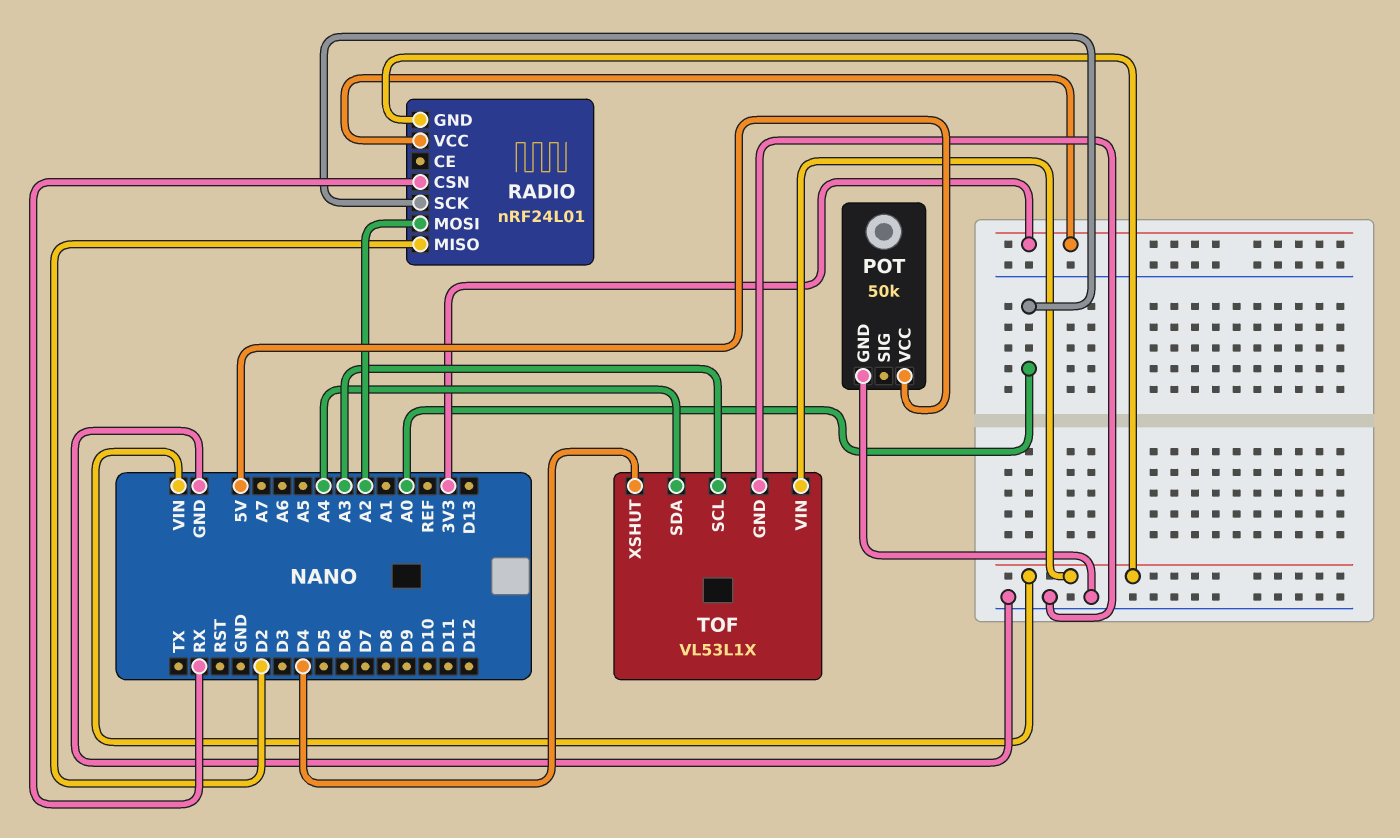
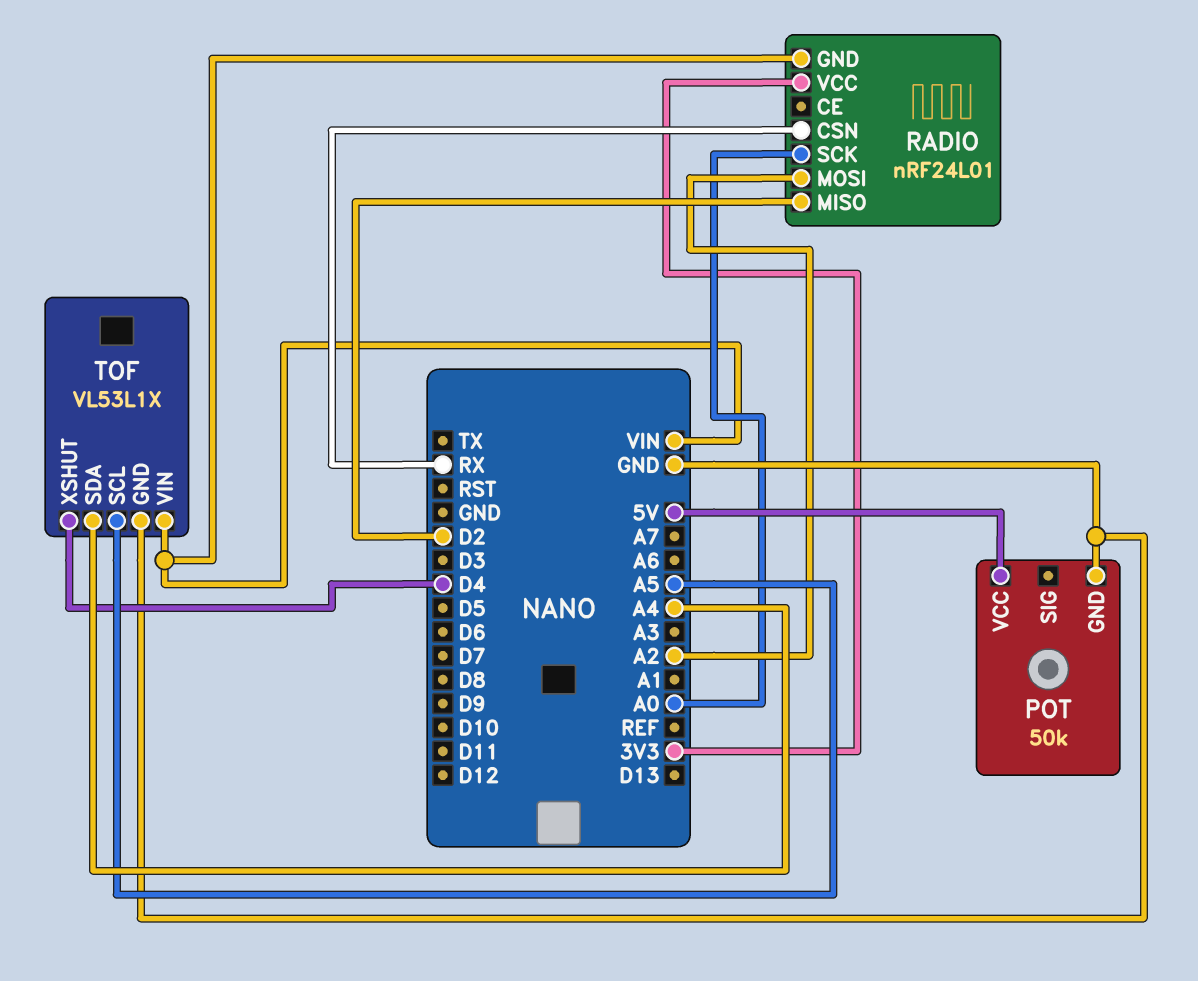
TOF pin SCL: A3 -> A5

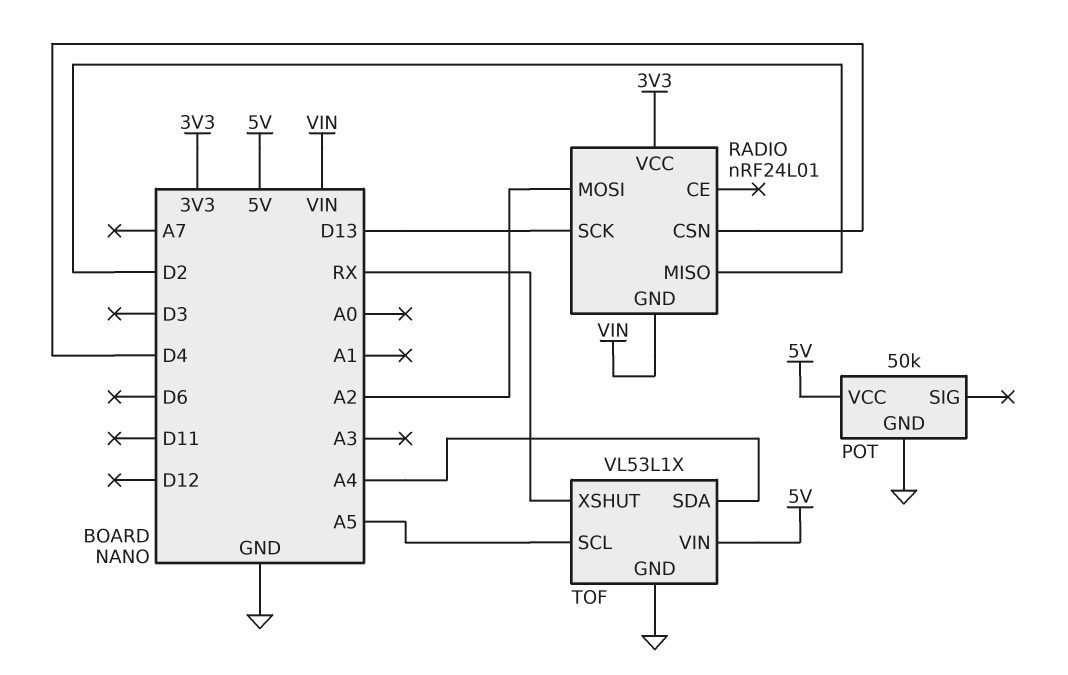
RADIO pin CSN: RX -> D4
RADIO pin SCK: A0 -> D13
TOF pin VIN: VIN -> 5V
TOF pin XSHUT: D4 -> RX

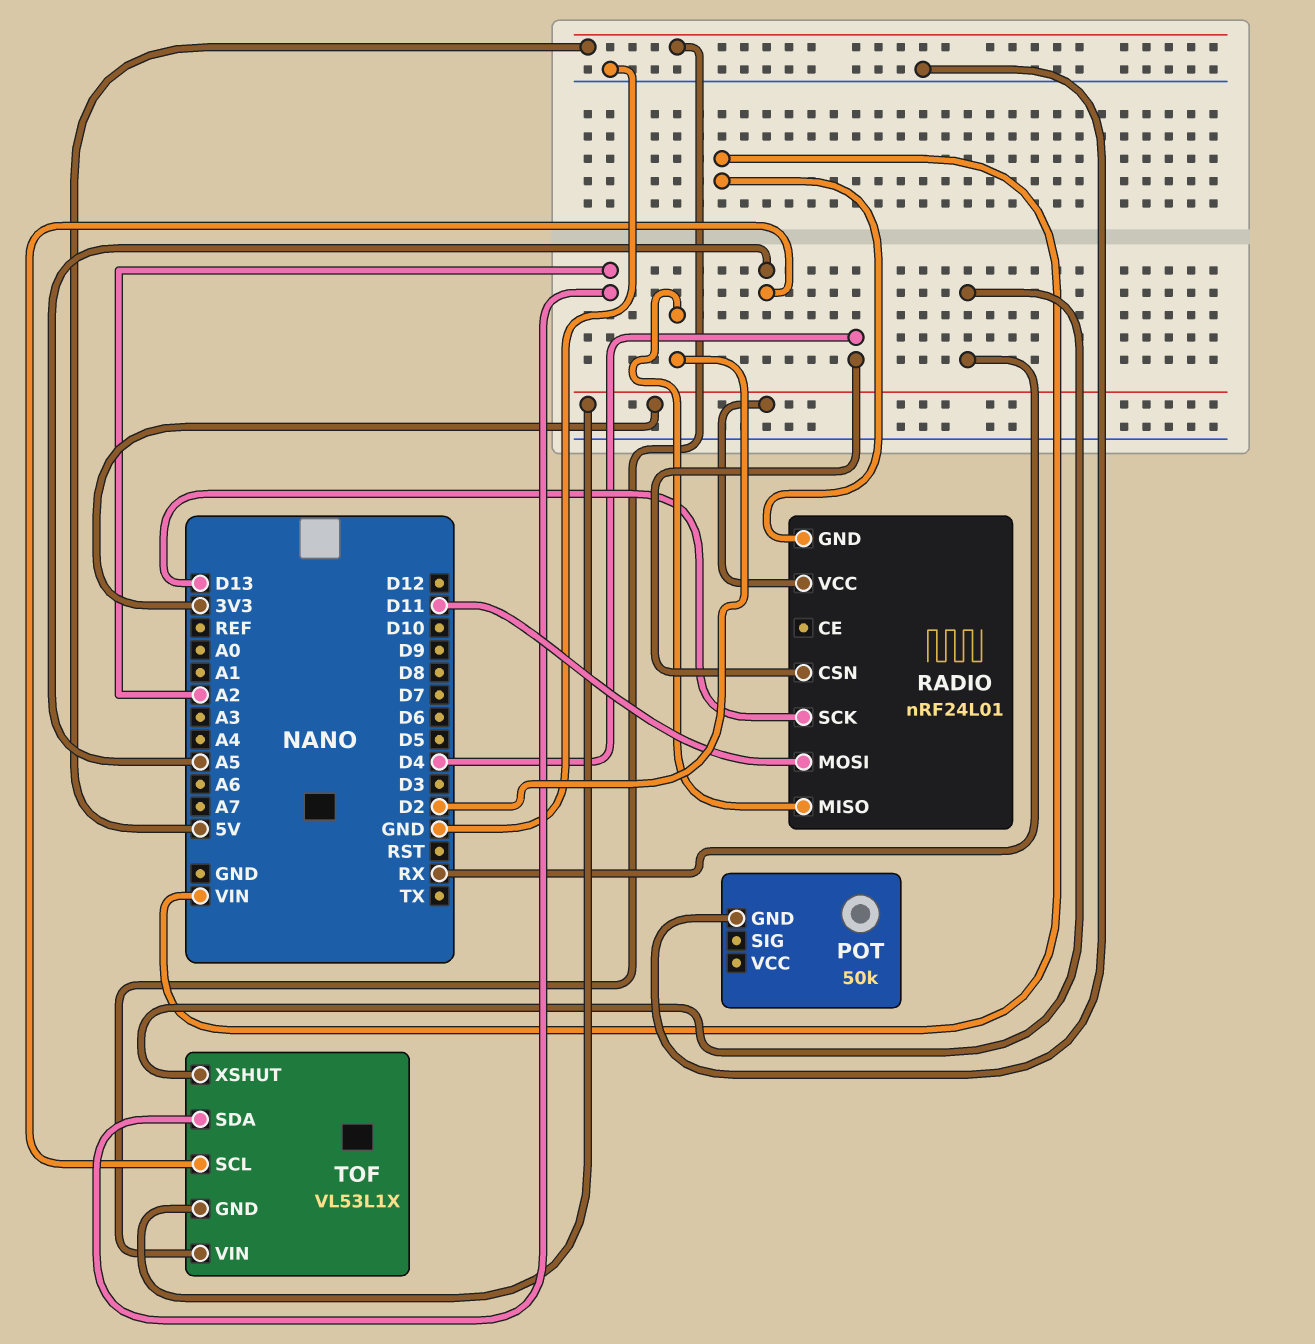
POT pin VCC: 5V -> none
RADIO pin MOSI: A2 -> D11
TOF pin GND: GND -> 3V3
TOF pin SDA: A4 -> A2

